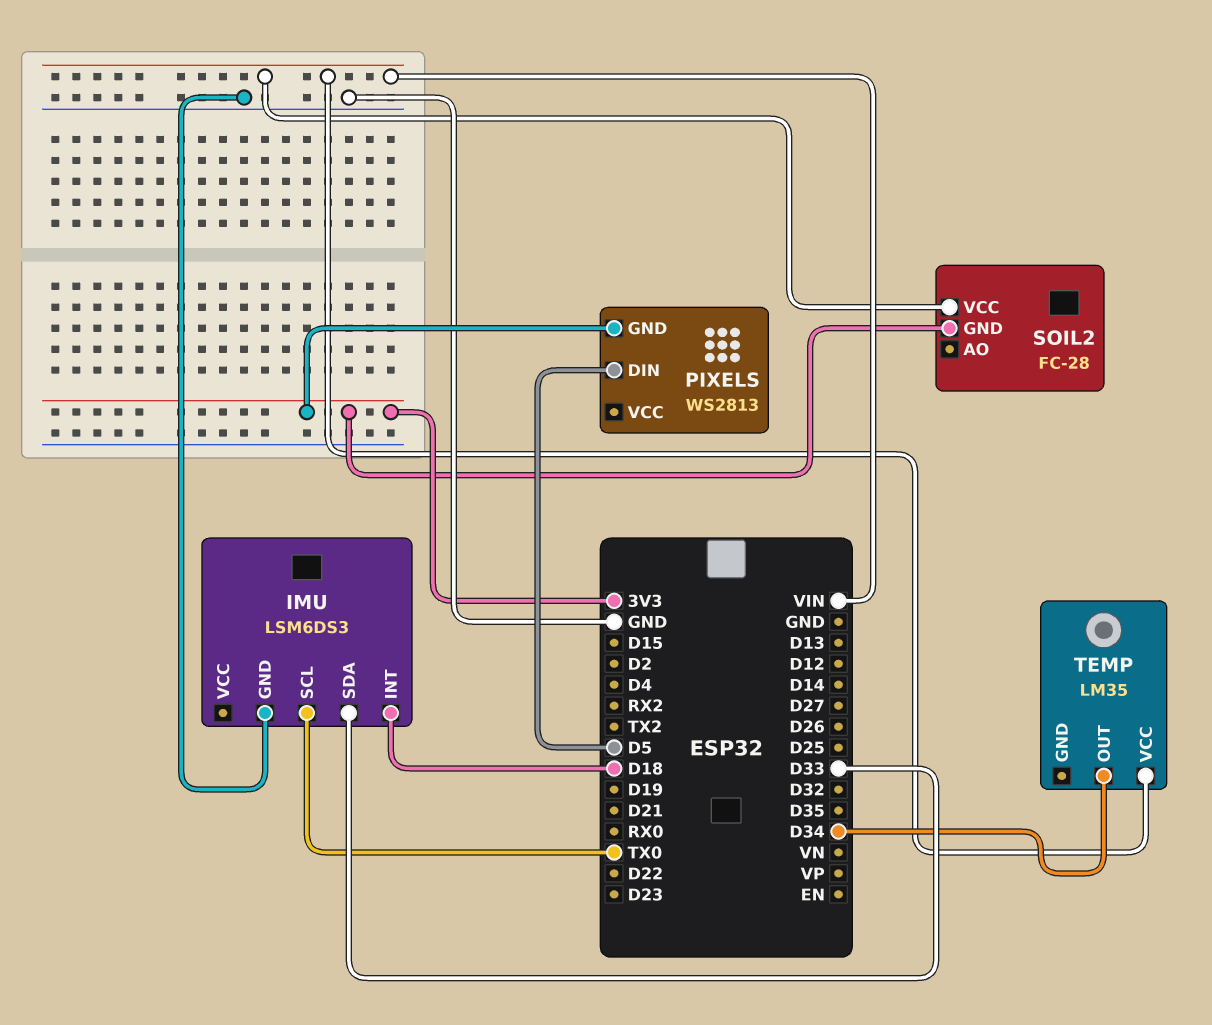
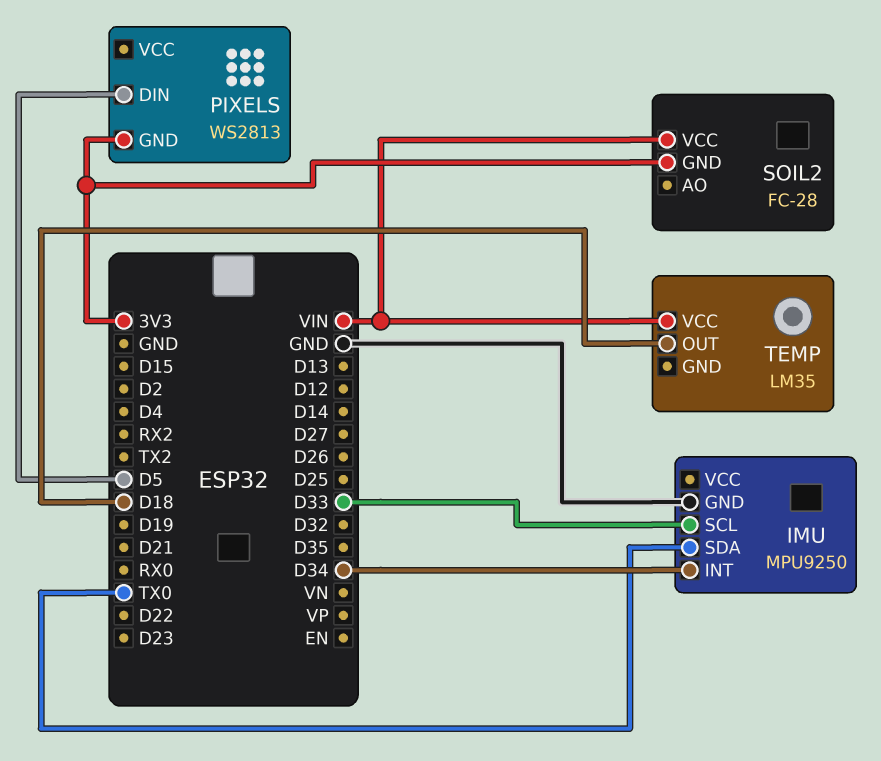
IMU: LSM6DS3 -> MPU9250
IMU pin INT: D18 -> D34
IMU pin SCL: TX0 -> D33
IMU pin SDA: D33 -> TX0
TEMP pin OUT: D34 -> D18

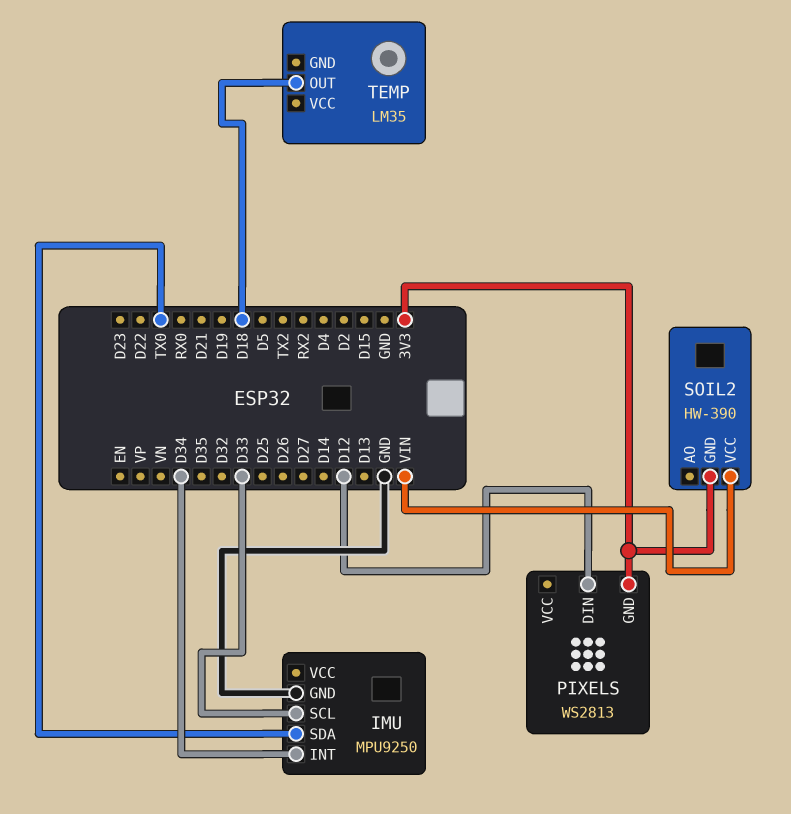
PIXELS pin DIN: D5 -> D12
SOIL2: FC-28 -> HW-390
TEMP pin VCC: VIN -> none

